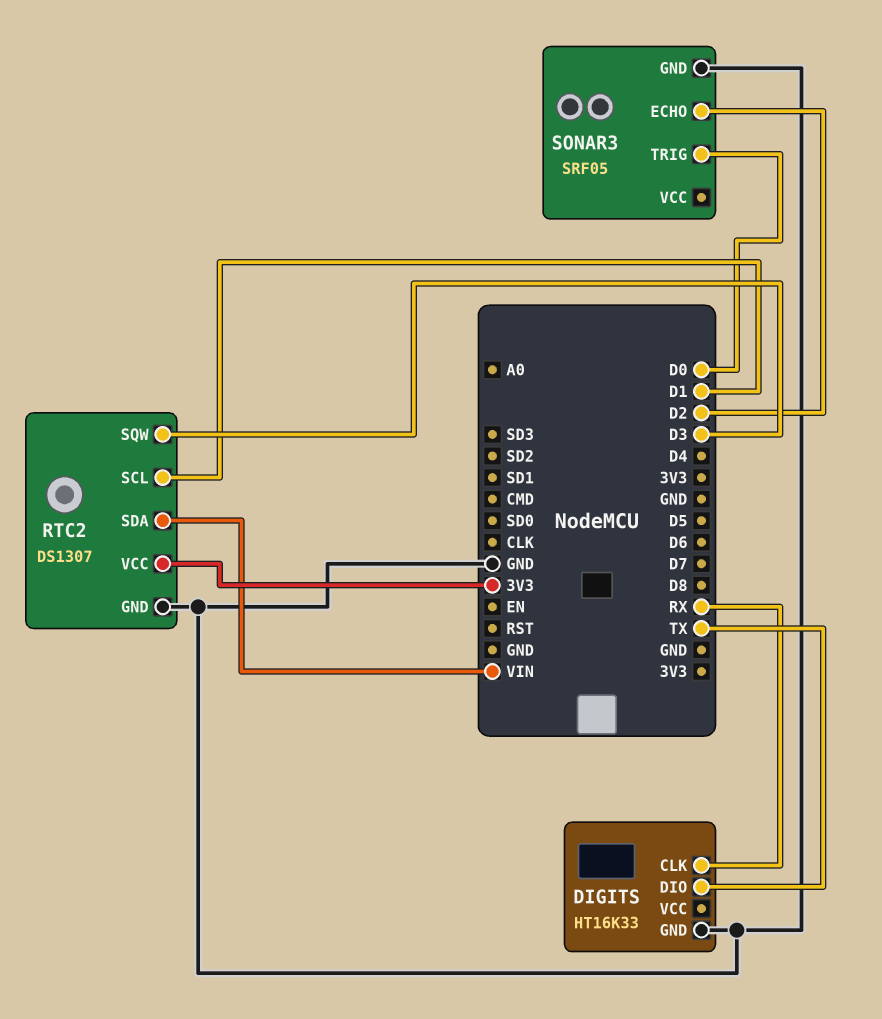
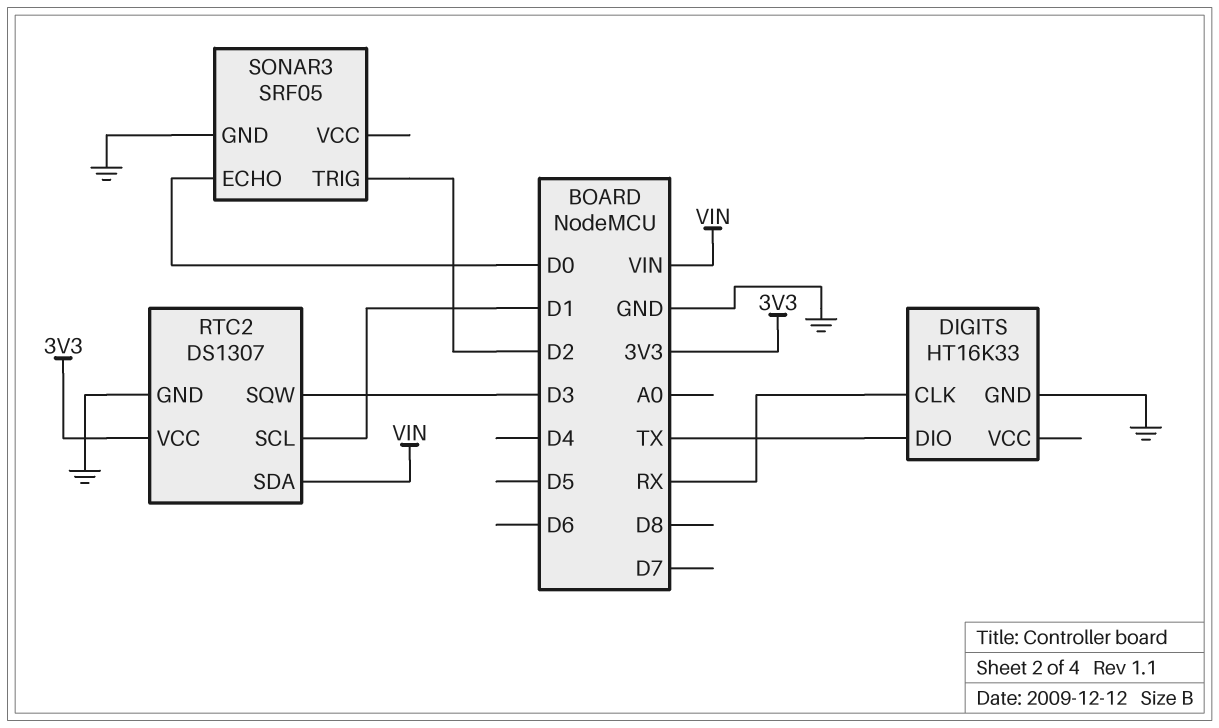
SONAR3 pin ECHO: D2 -> D0
SONAR3 pin TRIG: D0 -> D2

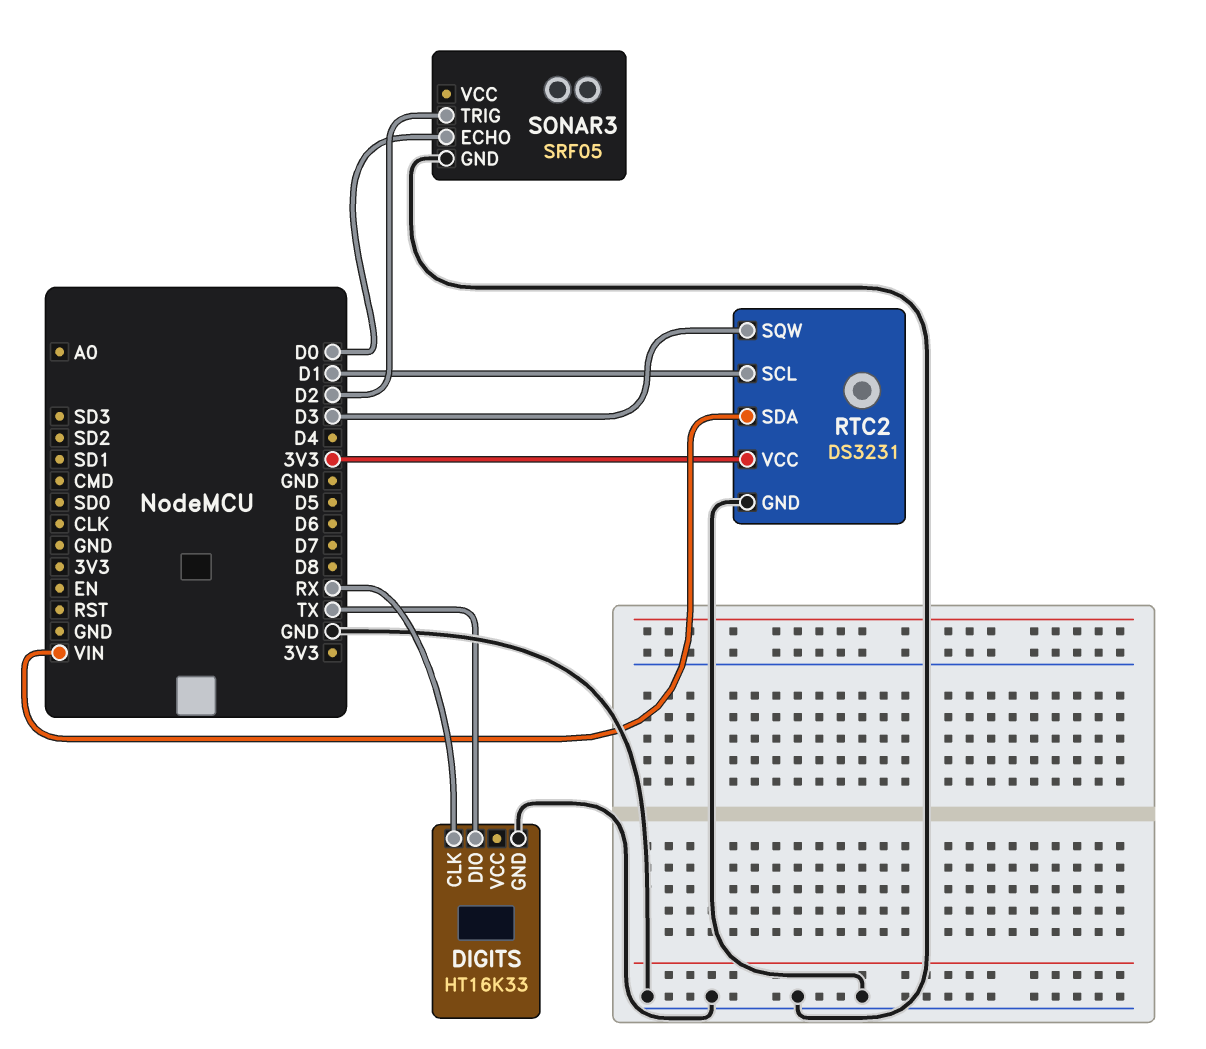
RTC2: DS1307 -> DS3231

